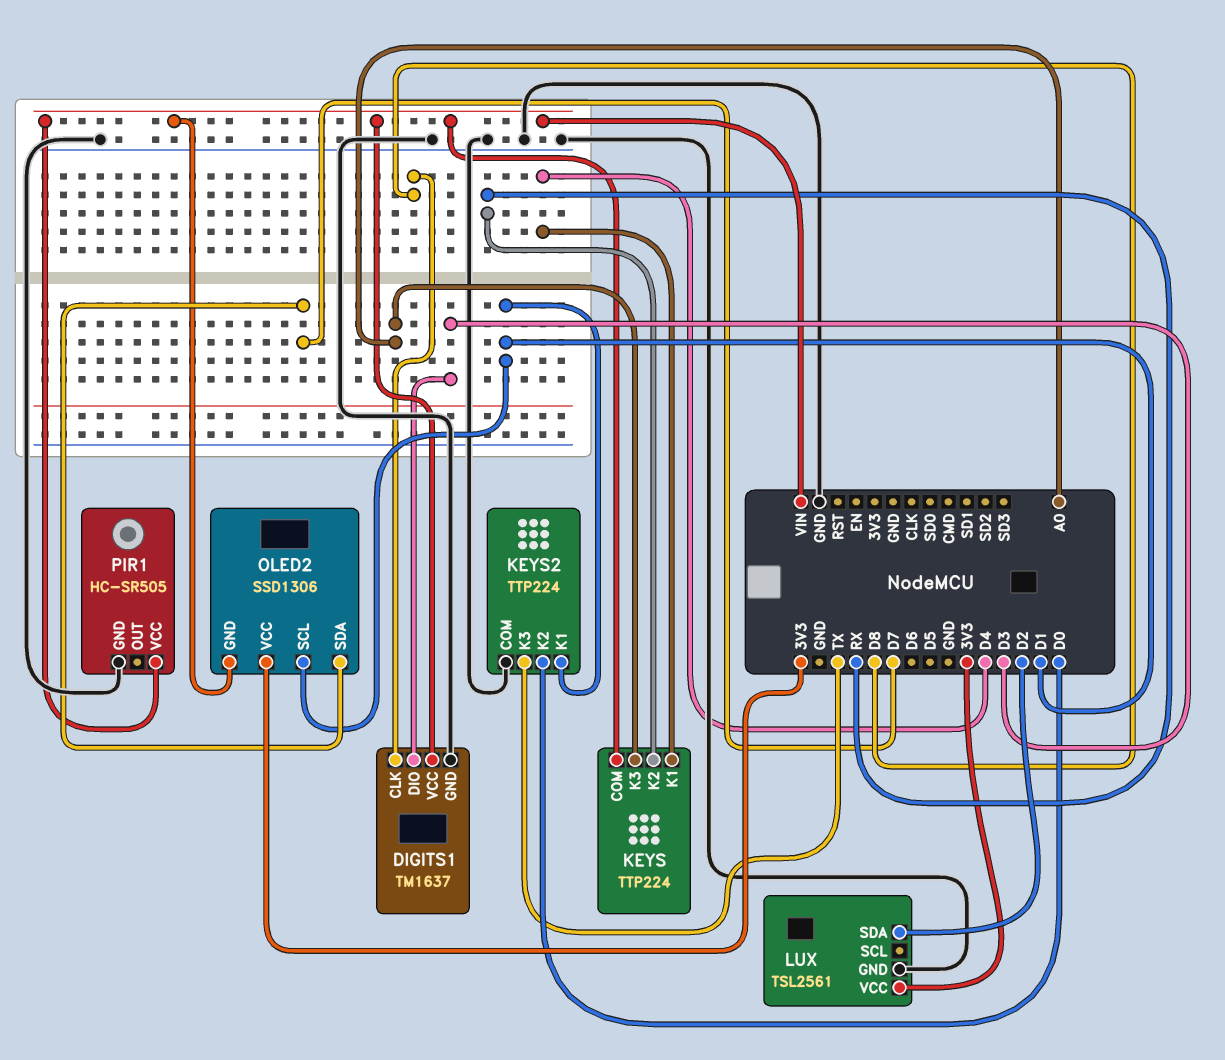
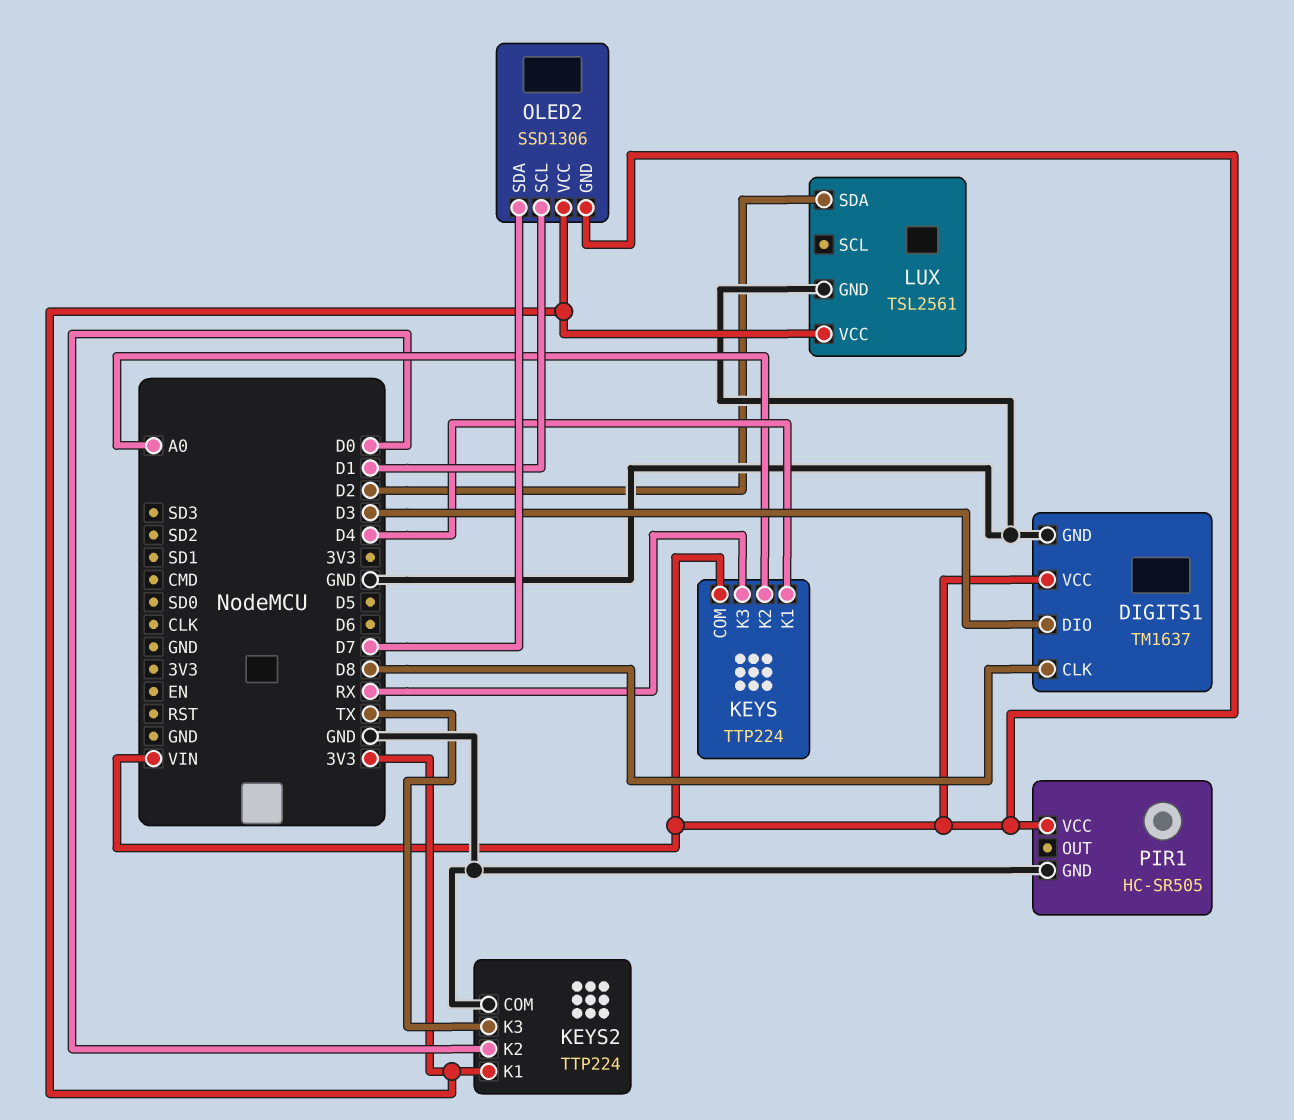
KEYS pin K2: RX -> A0
KEYS pin K3: A0 -> RX
KEYS2 pin K1: D1 -> 3V3

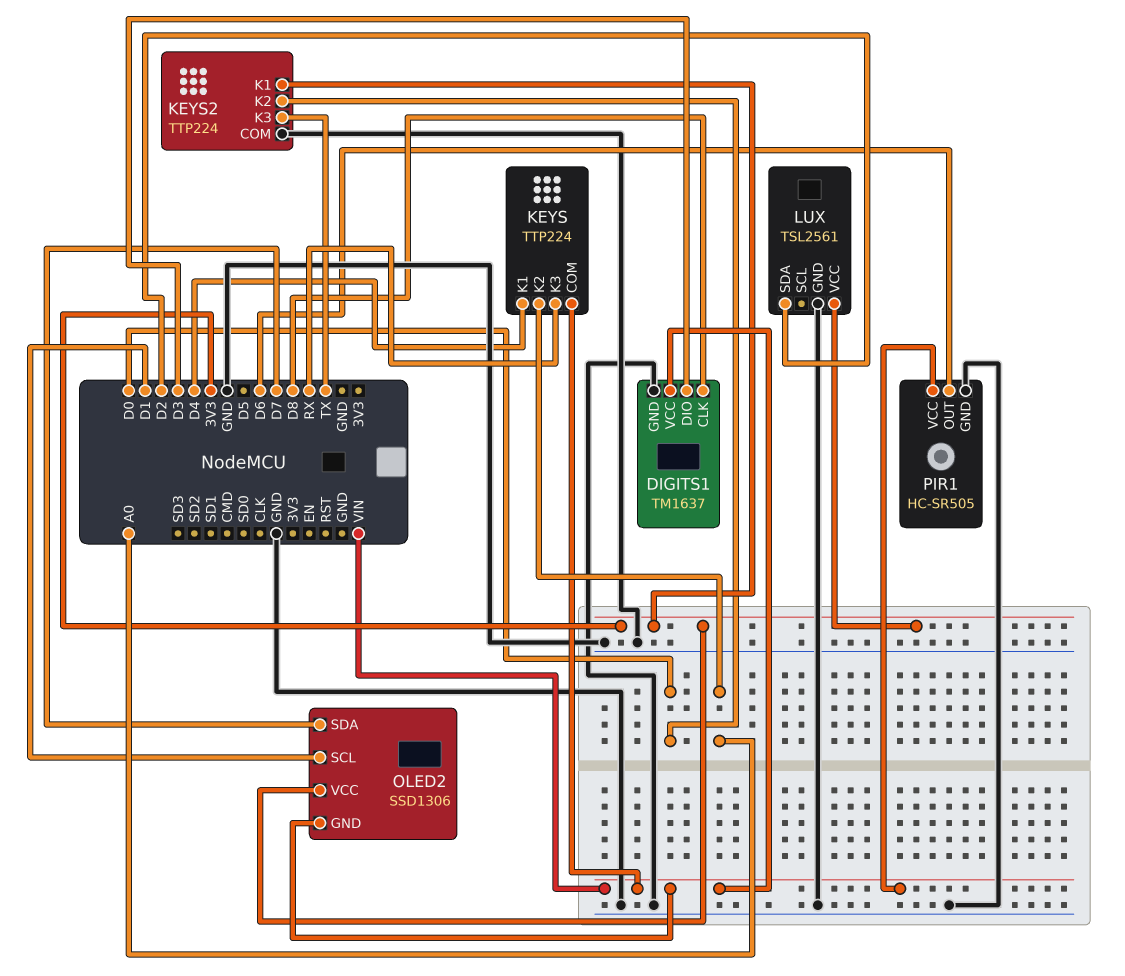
PIR1 pin OUT: none -> D6

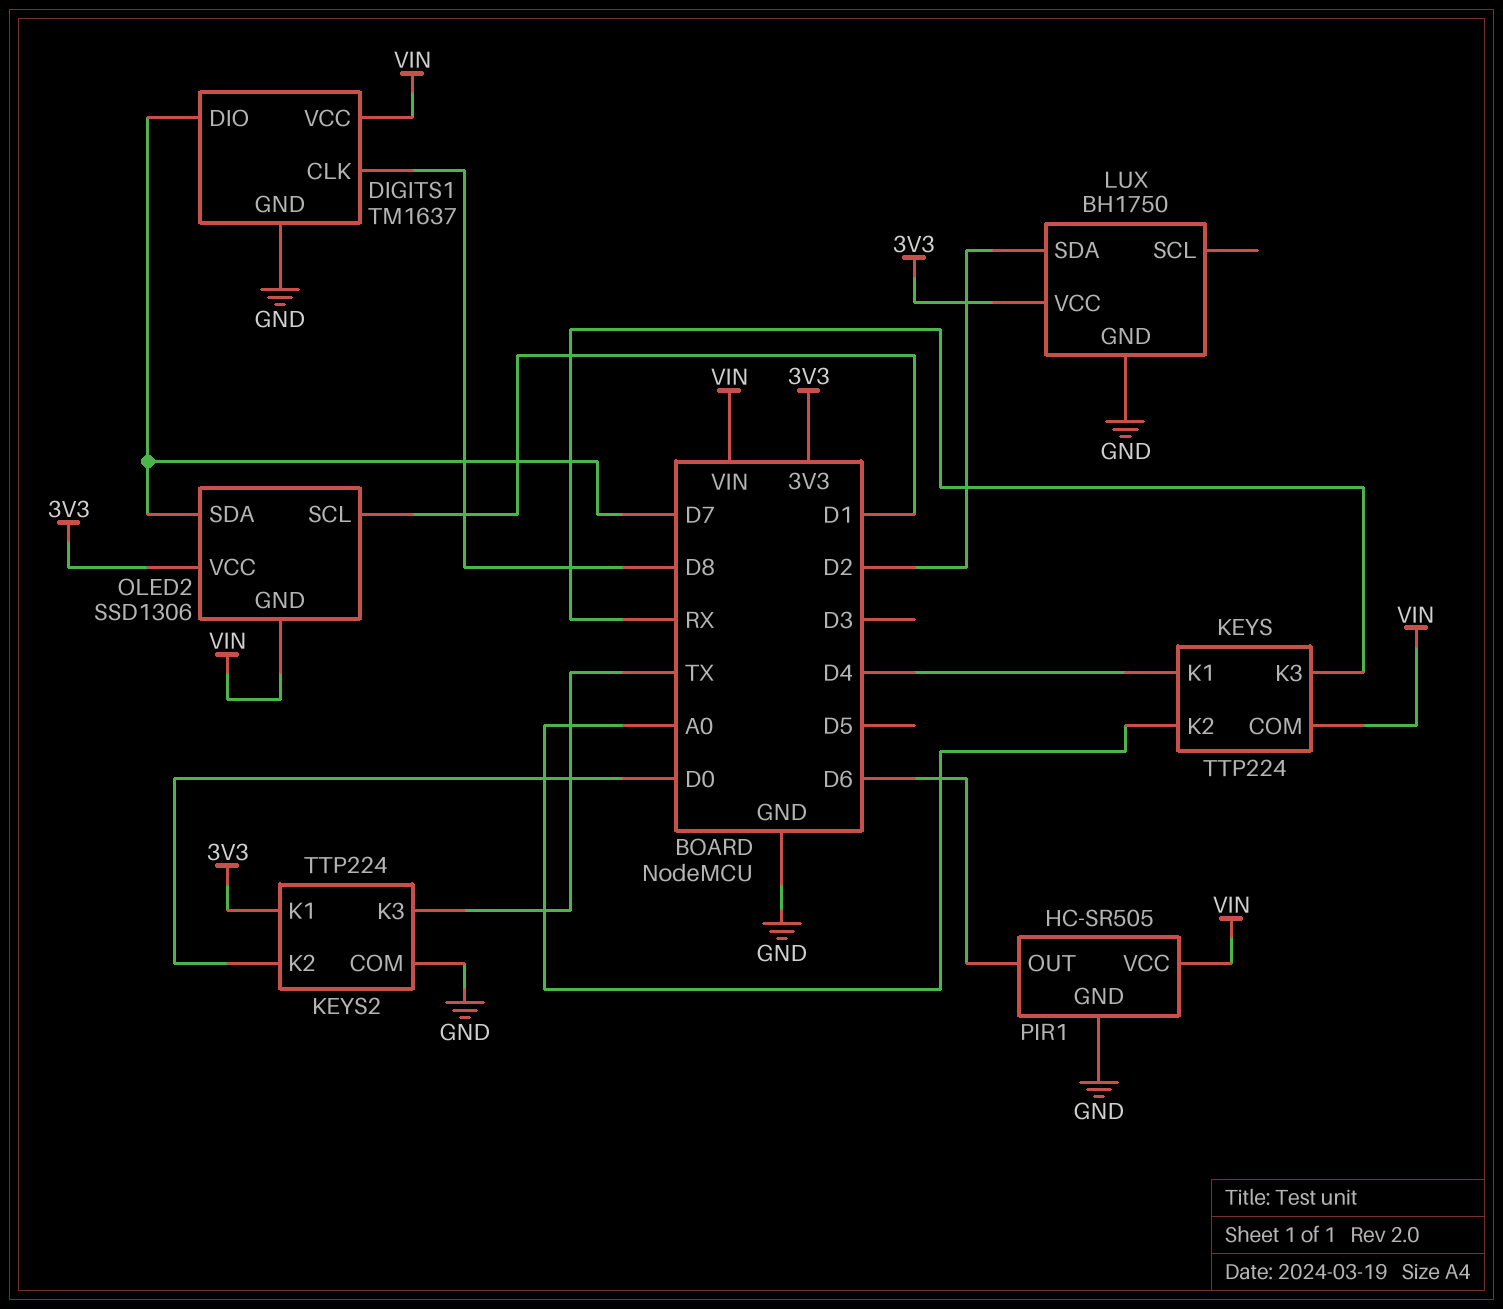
DIGITS1 pin DIO: D3 -> D7
LUX: TSL2561 -> BH1750

